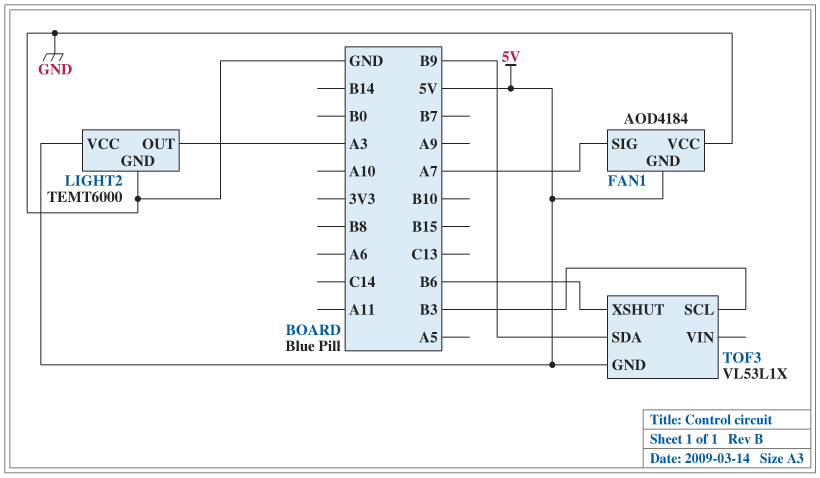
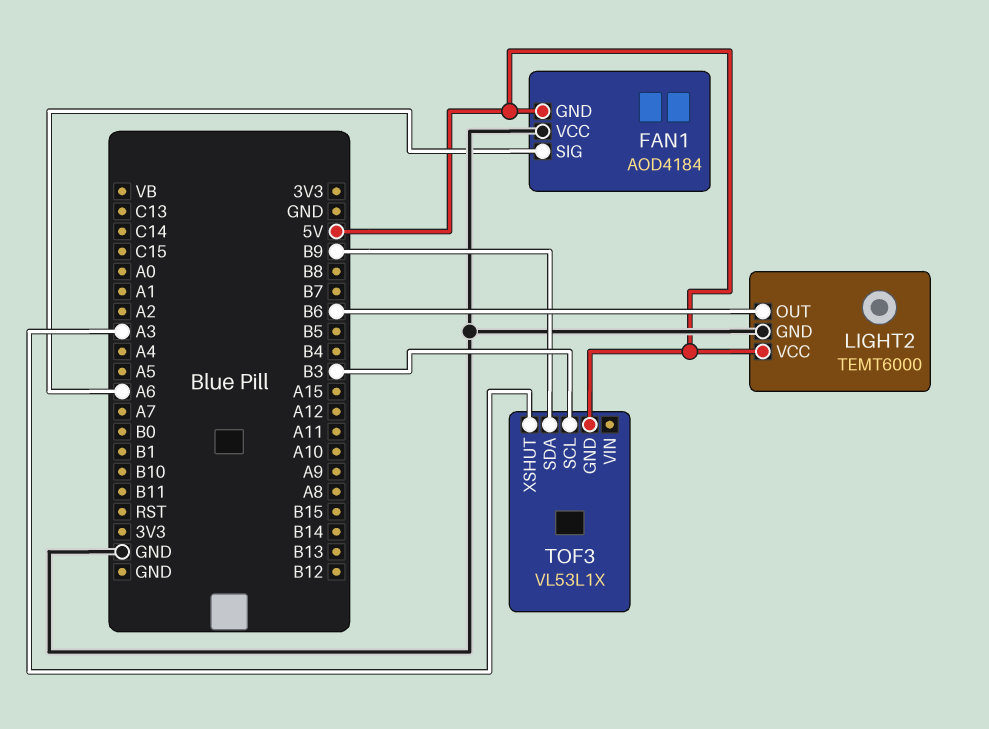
FAN1 pin SIG: A7 -> A6
LIGHT2 pin OUT: A3 -> B6
TOF3 pin XSHUT: B6 -> A3

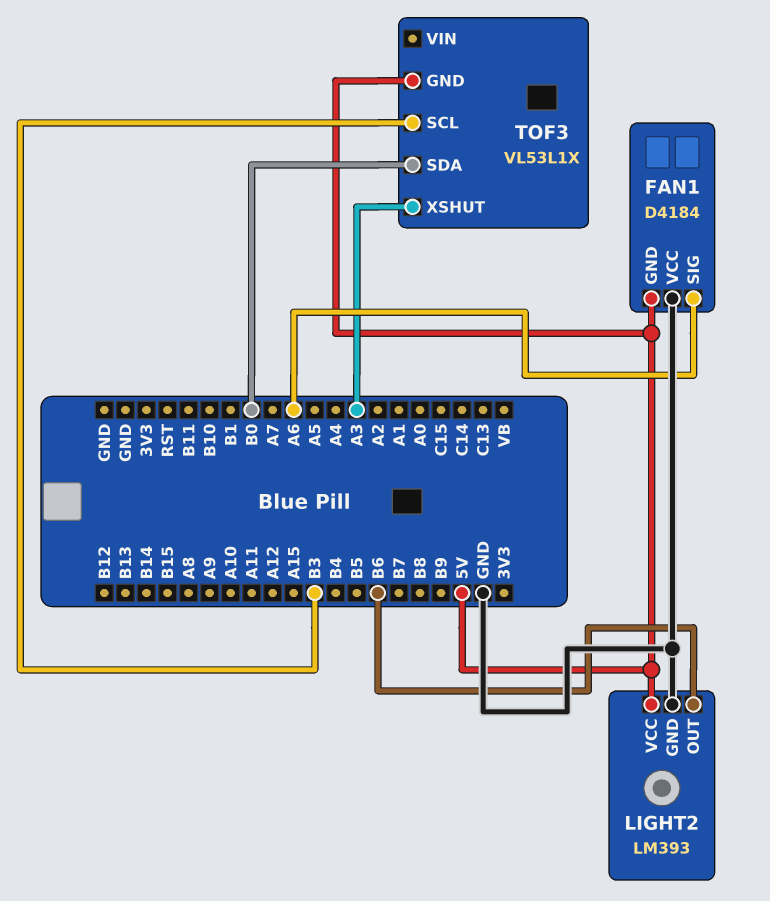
FAN1: AOD4184 -> D4184
LIGHT2: TEMT6000 -> LM393
TOF3 pin SDA: B9 -> B0

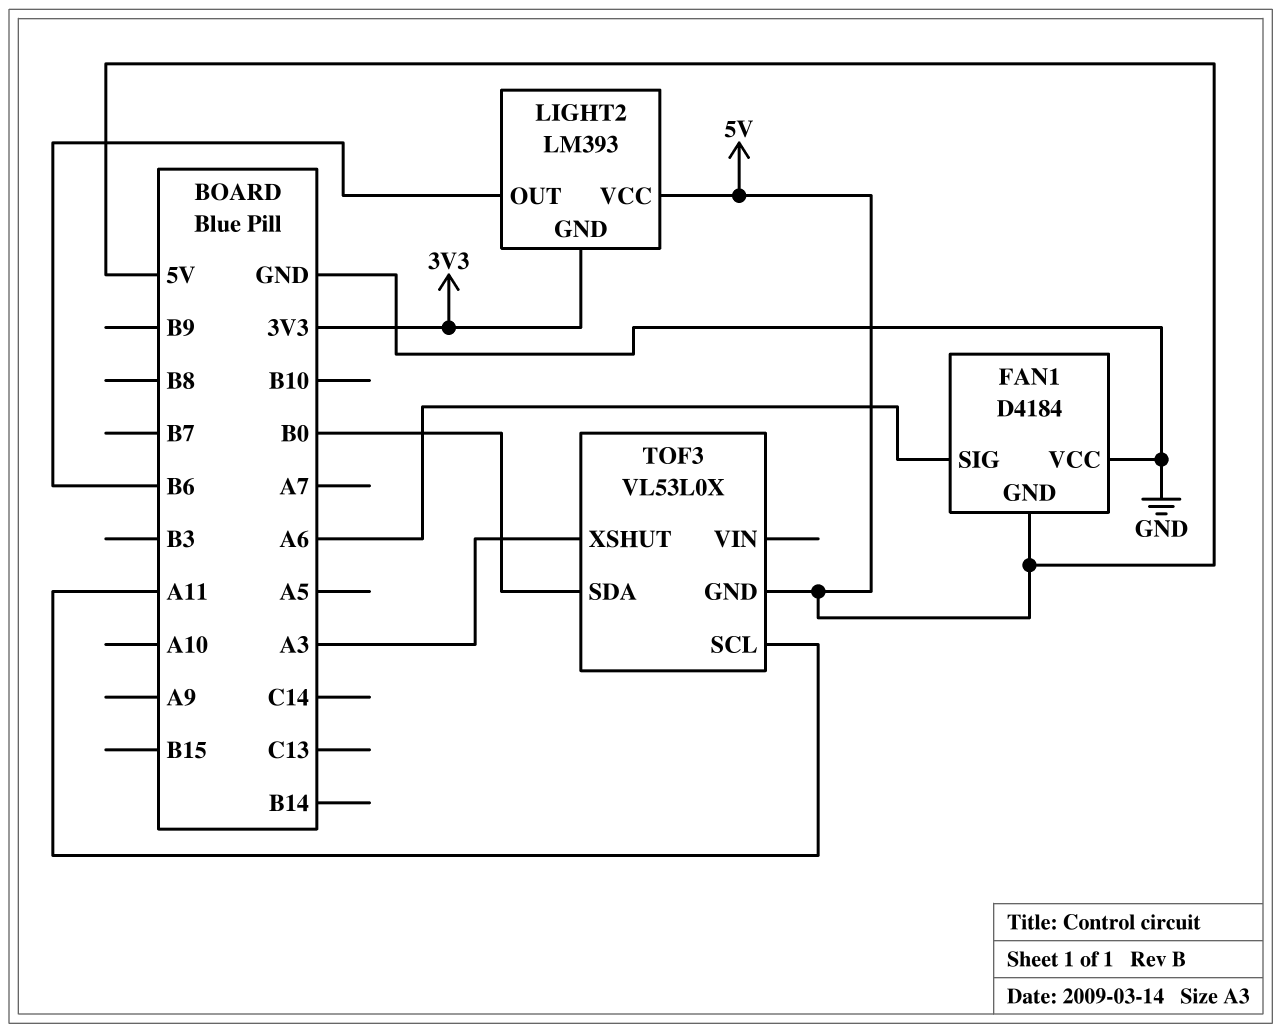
LIGHT2 pin GND: GND -> 3V3
TOF3: VL53L1X -> VL53L0X
TOF3 pin SCL: B3 -> A11

